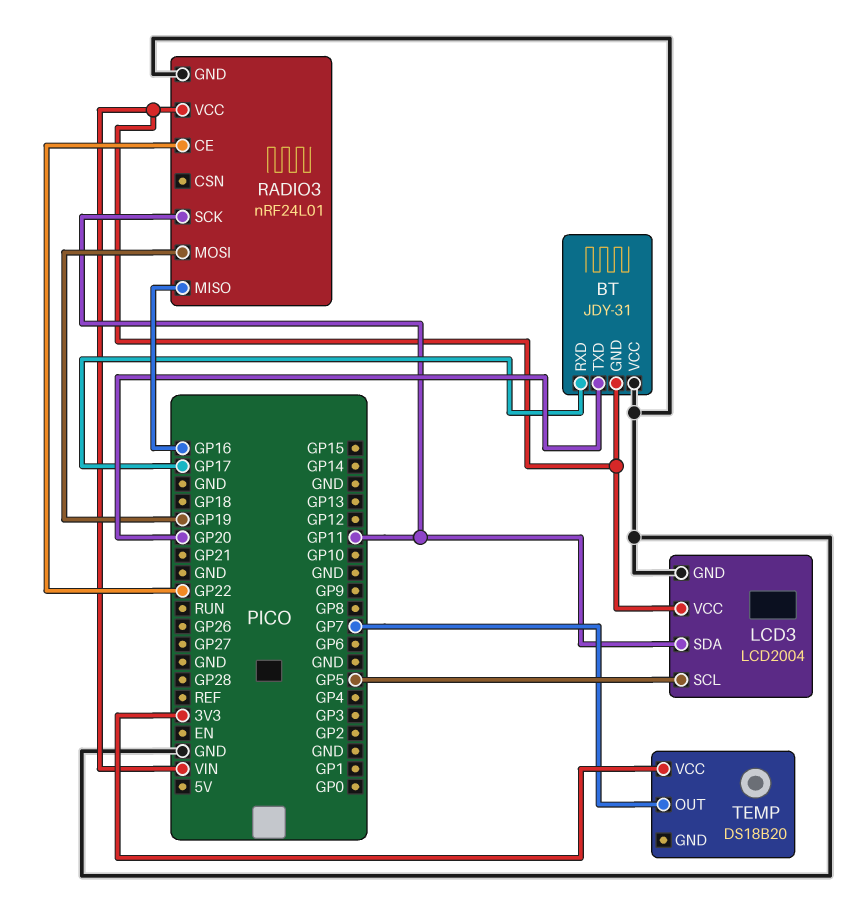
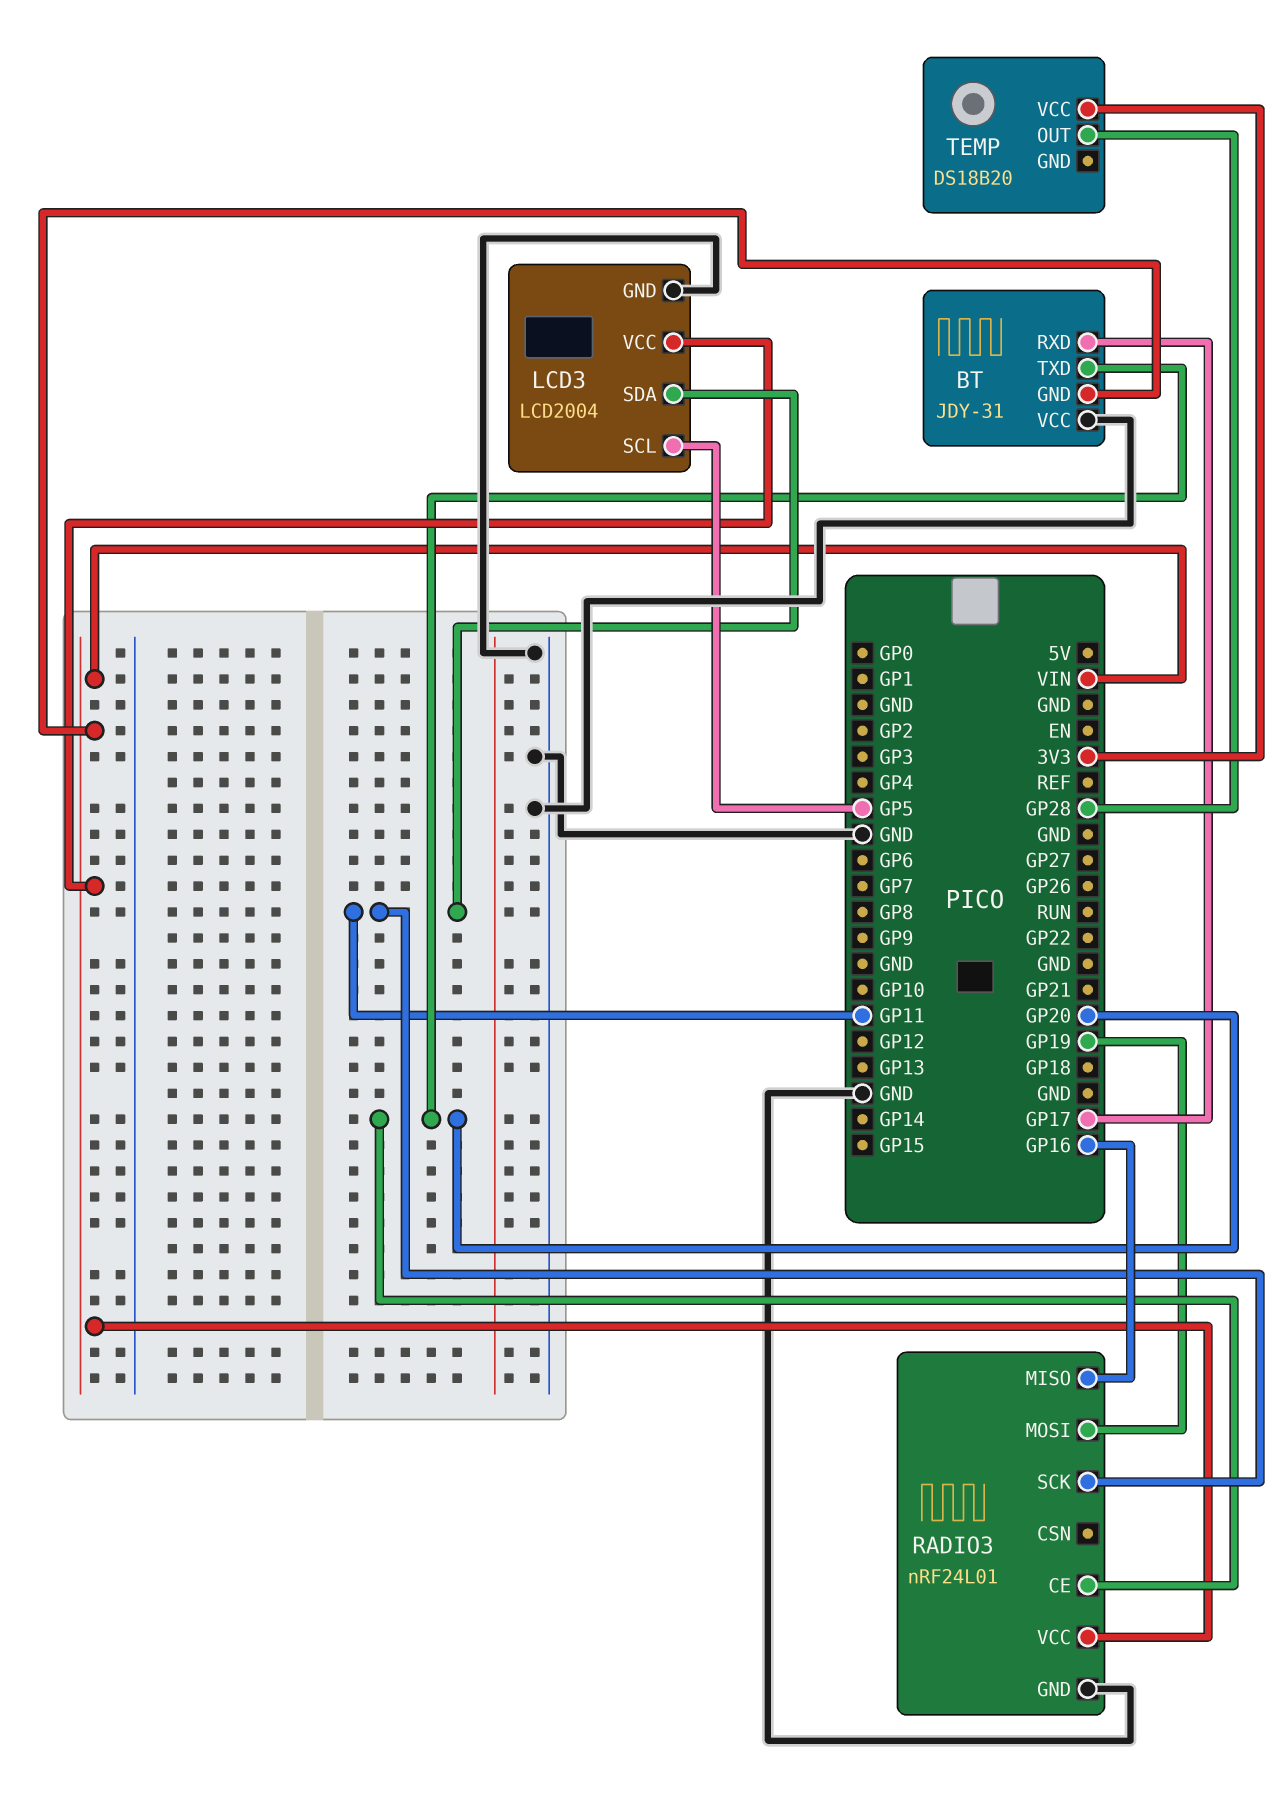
RADIO3 pin CE: GP22 -> GP20
TEMP pin OUT: GP7 -> GP28

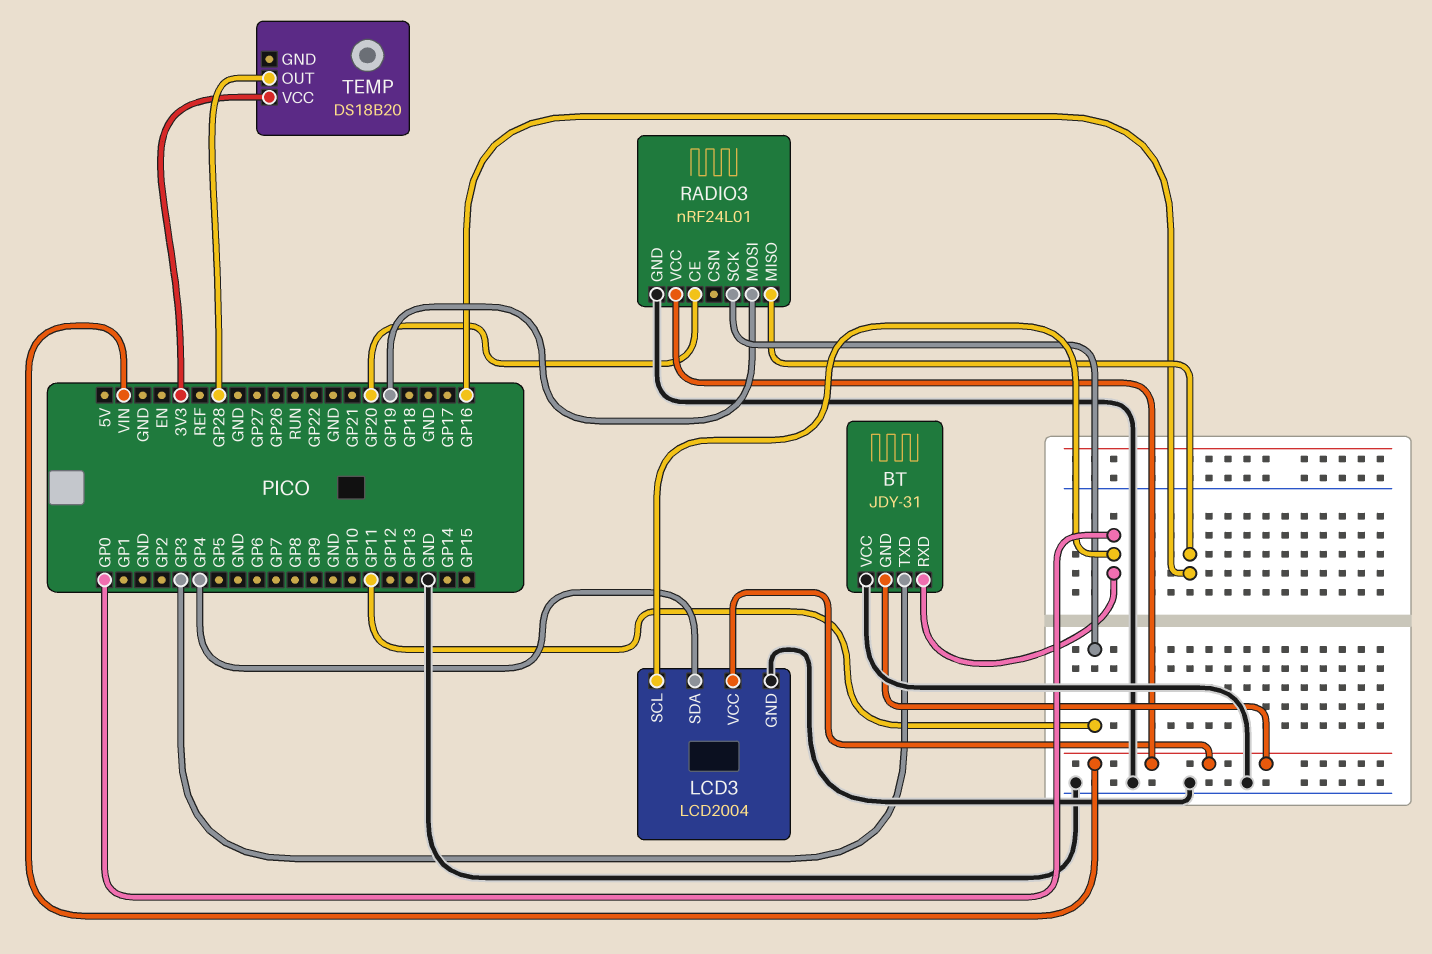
BT pin RXD: GP17 -> GP0
BT pin TXD: GP20 -> GP3
LCD3 pin SCL: GP5 -> GP0
LCD3 pin SDA: GP11 -> GP4

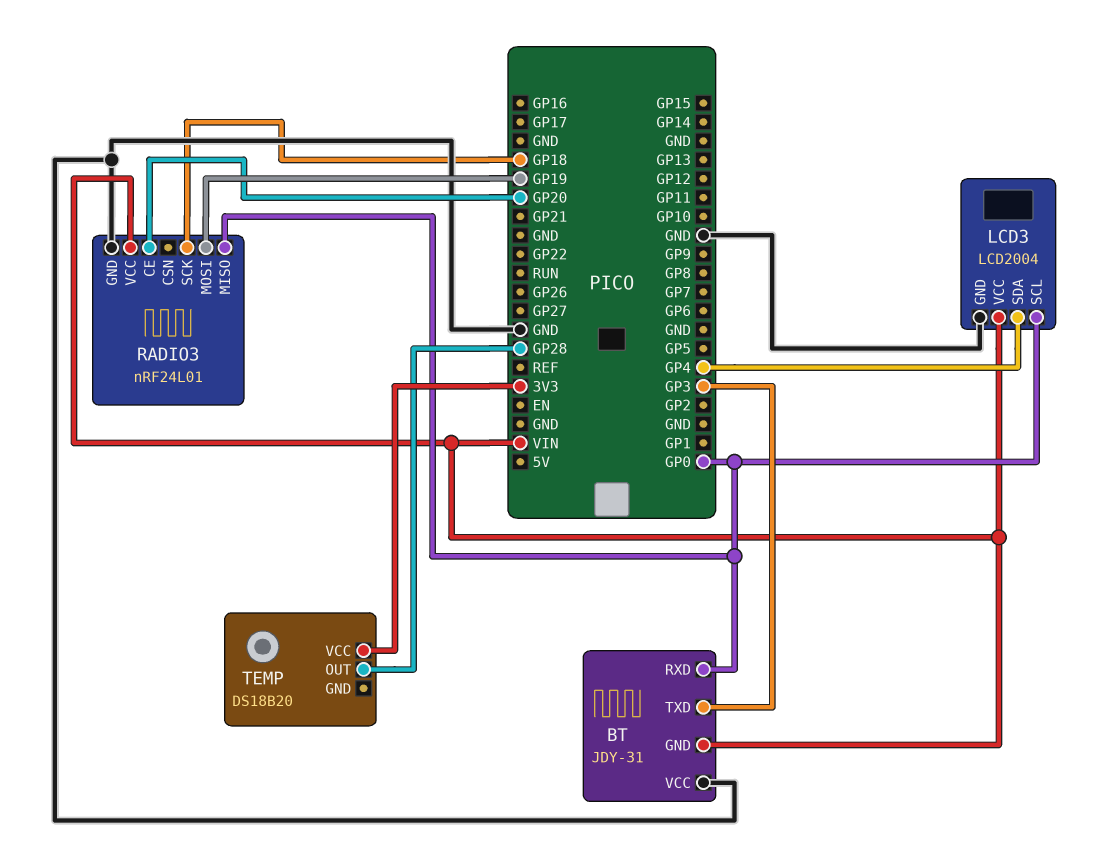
RADIO3 pin MISO: GP16 -> GP0
RADIO3 pin SCK: GP11 -> GP18

